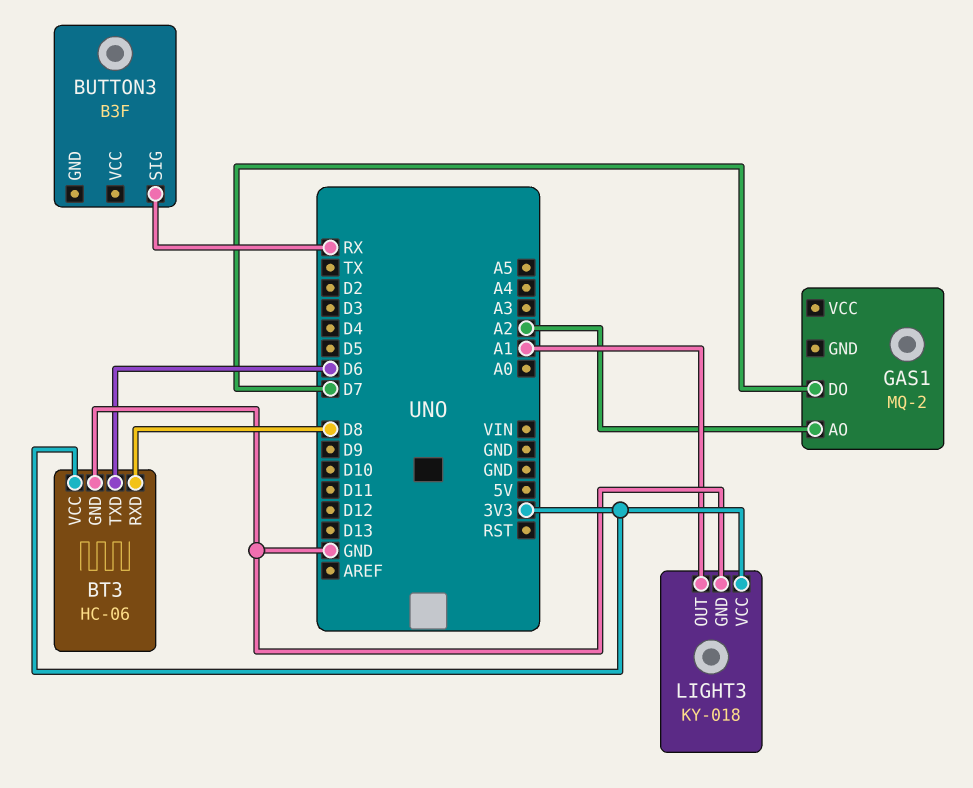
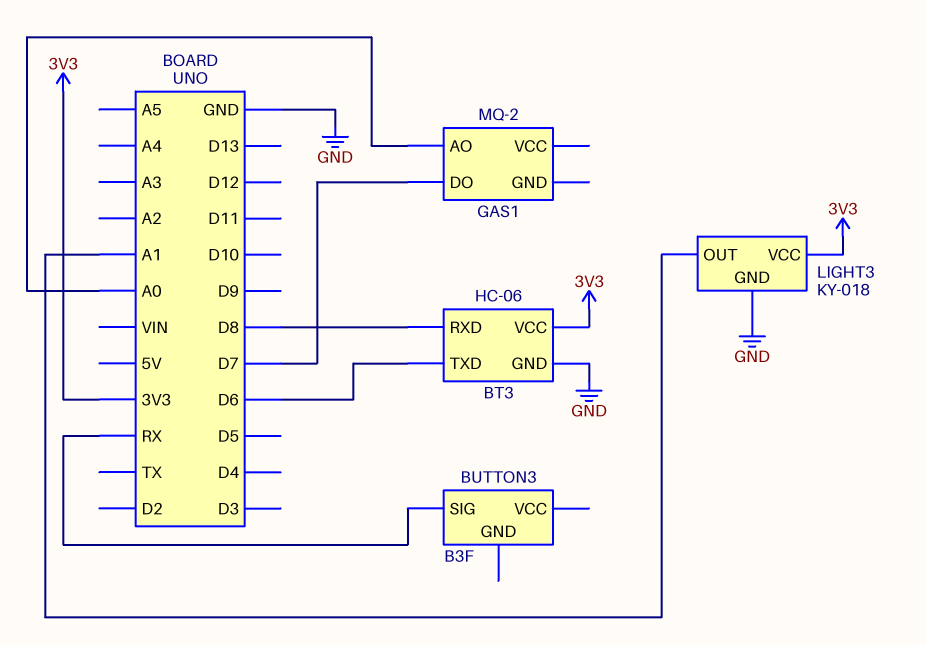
GAS1 pin AO: A2 -> A0

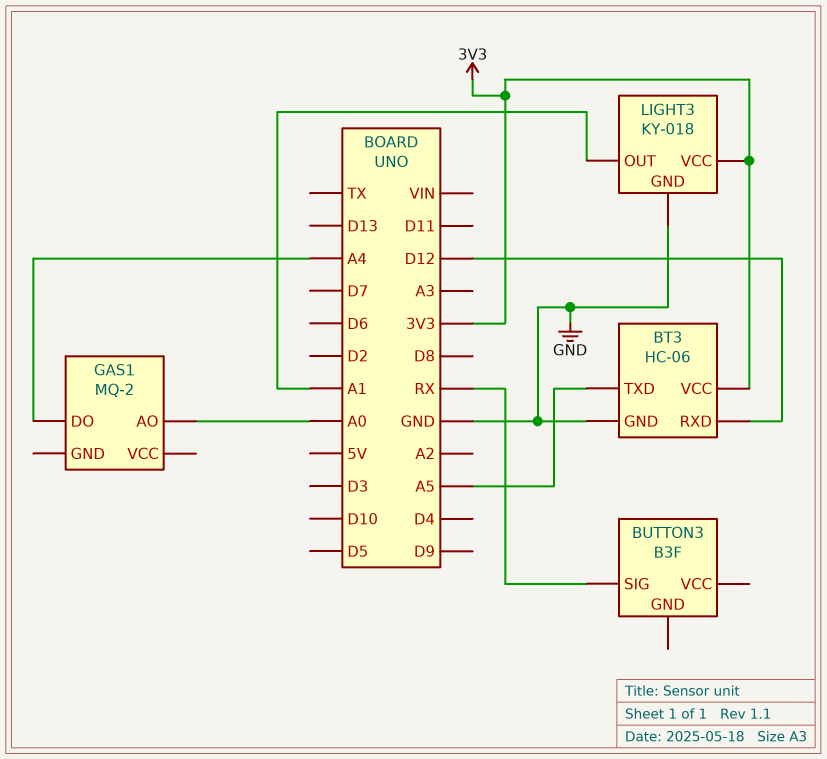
BT3 pin RXD: D8 -> D12
BT3 pin TXD: D6 -> A5
GAS1 pin DO: D7 -> A4

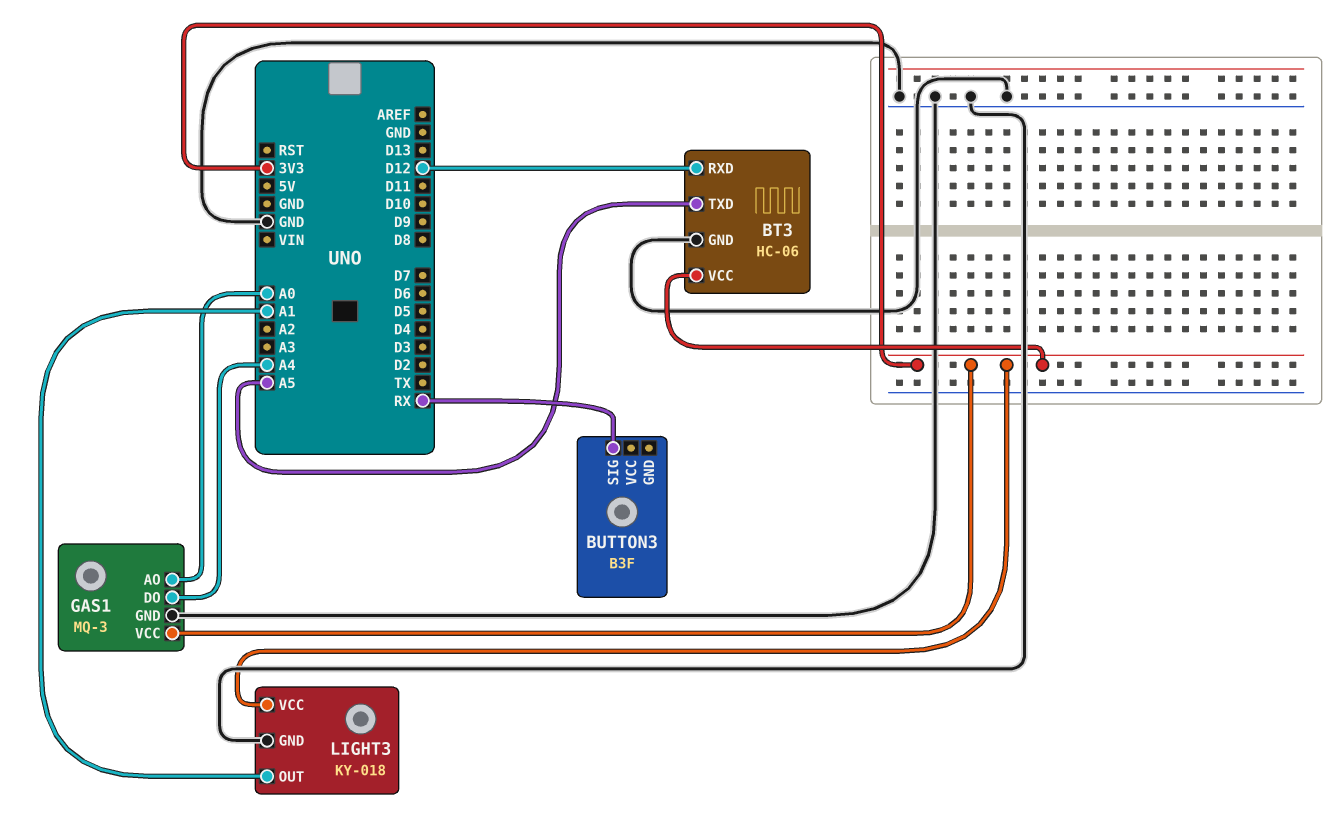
GAS1: MQ-2 -> MQ-3
GAS1 pin GND: none -> GND
GAS1 pin VCC: none -> 3V3

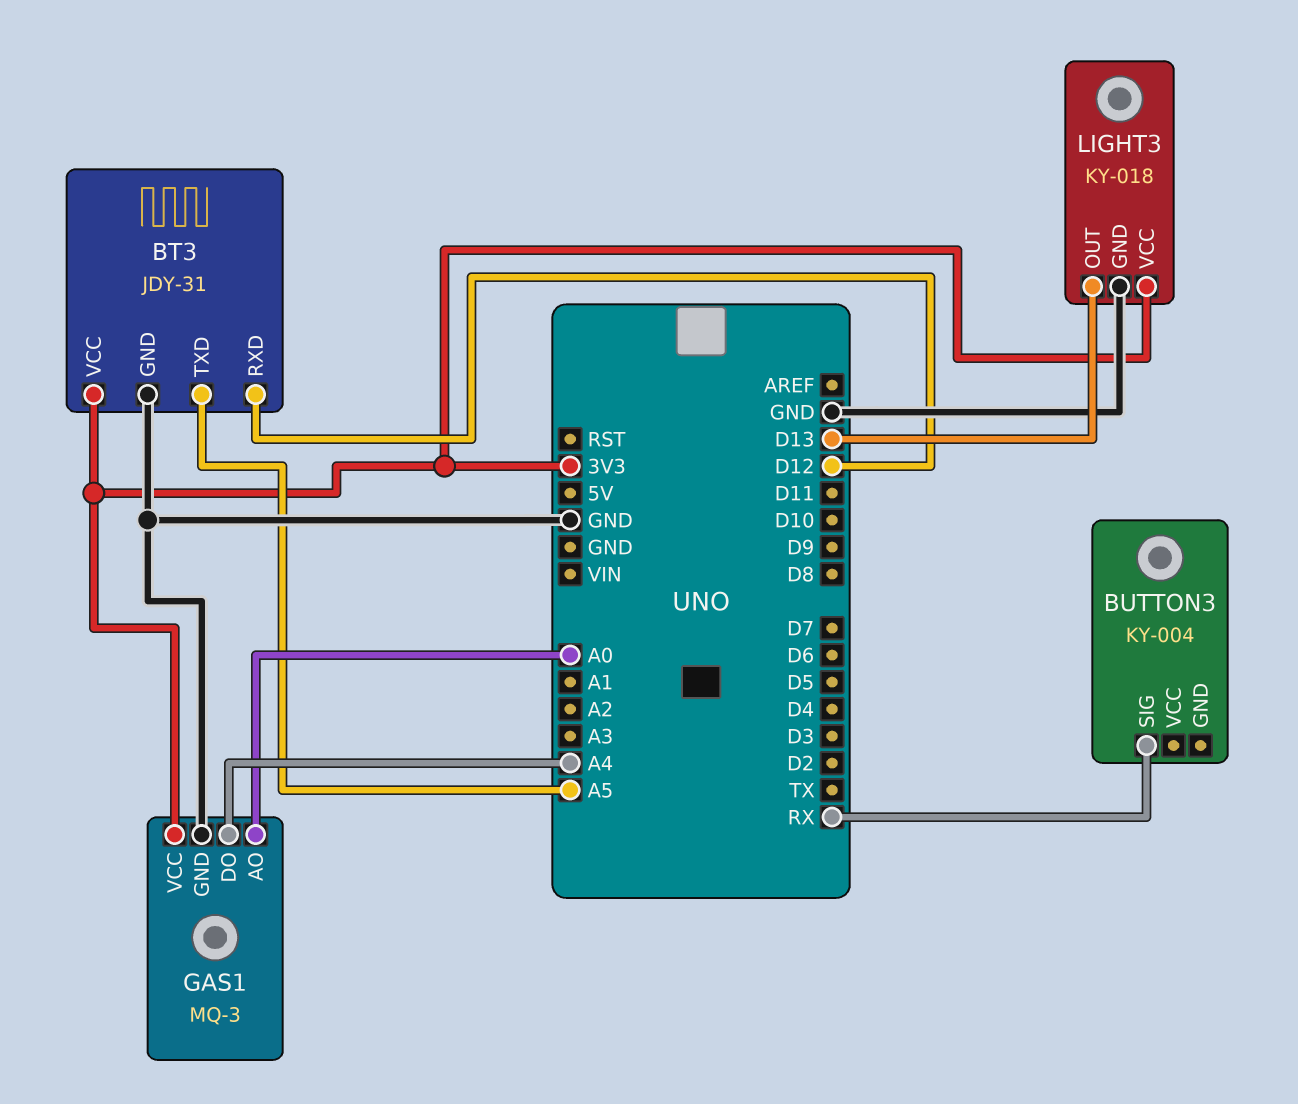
BT3: HC-06 -> JDY-31
BUTTON3: B3F -> KY-004
LIGHT3 pin OUT: A1 -> D13

